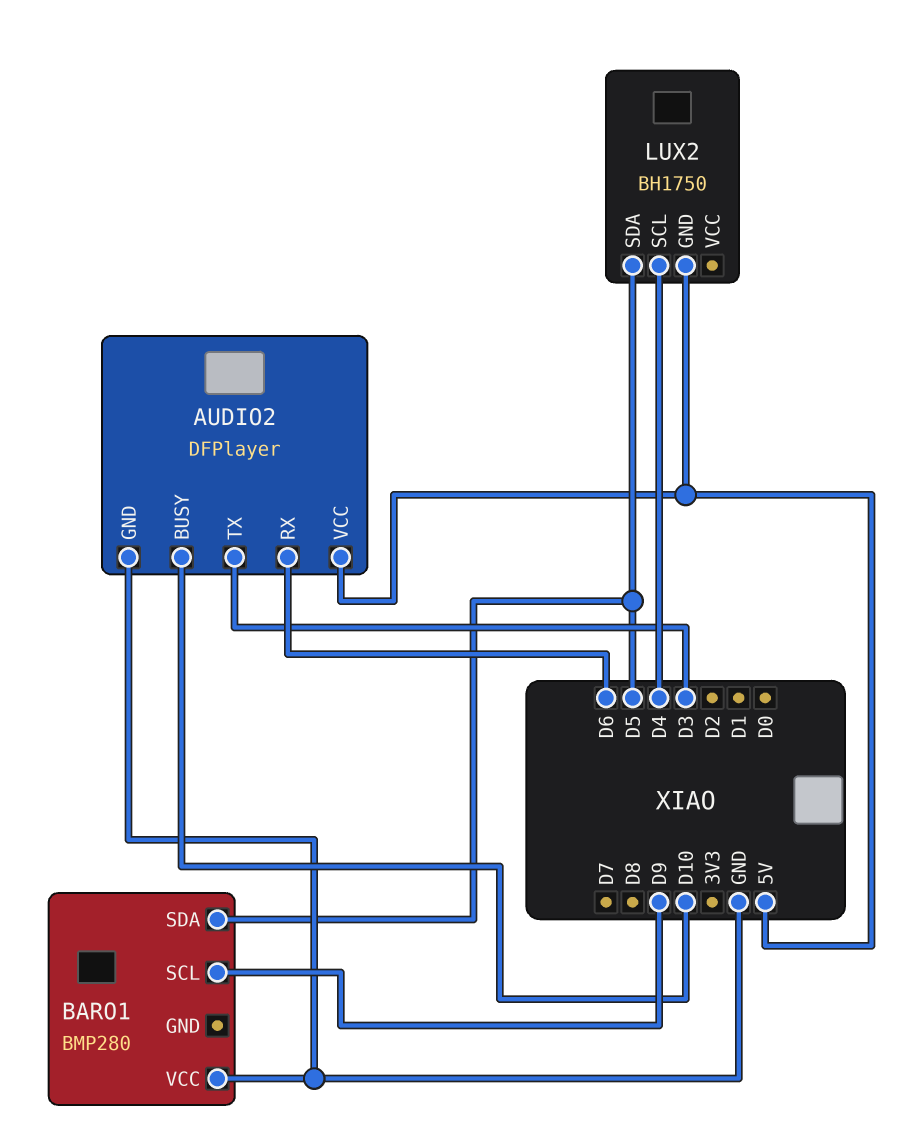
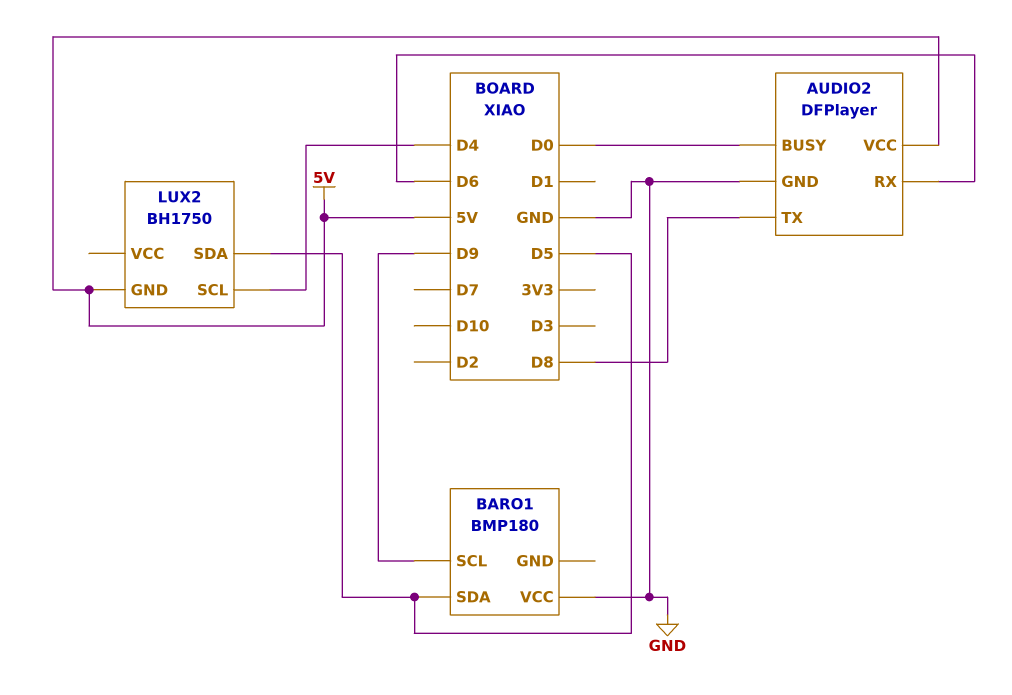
AUDIO2 pin BUSY: D10 -> D0
AUDIO2 pin TX: D3 -> D8
BARO1: BMP280 -> BMP180

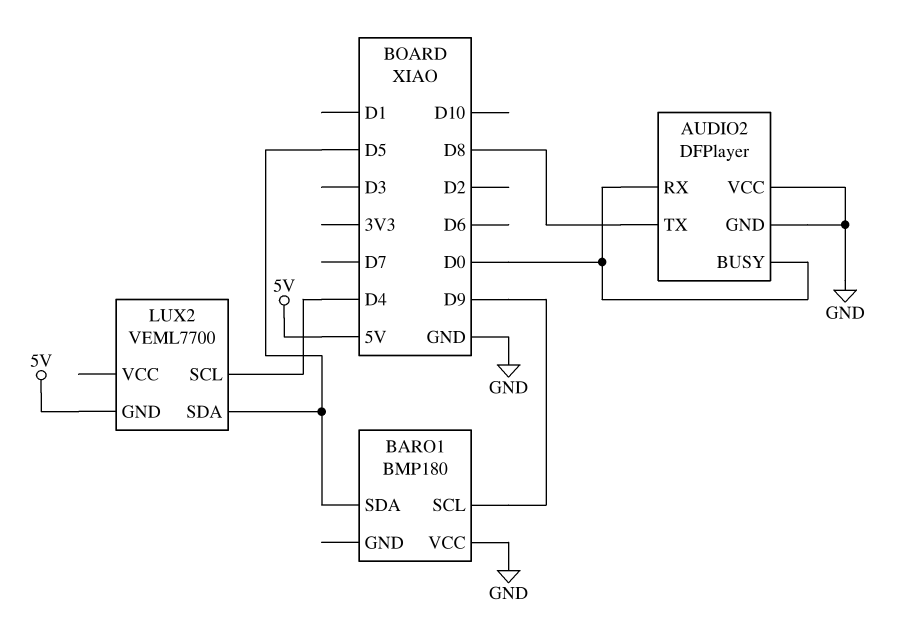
AUDIO2 pin RX: D6 -> D0
AUDIO2 pin VCC: 5V -> GND
LUX2: BH1750 -> VEML7700

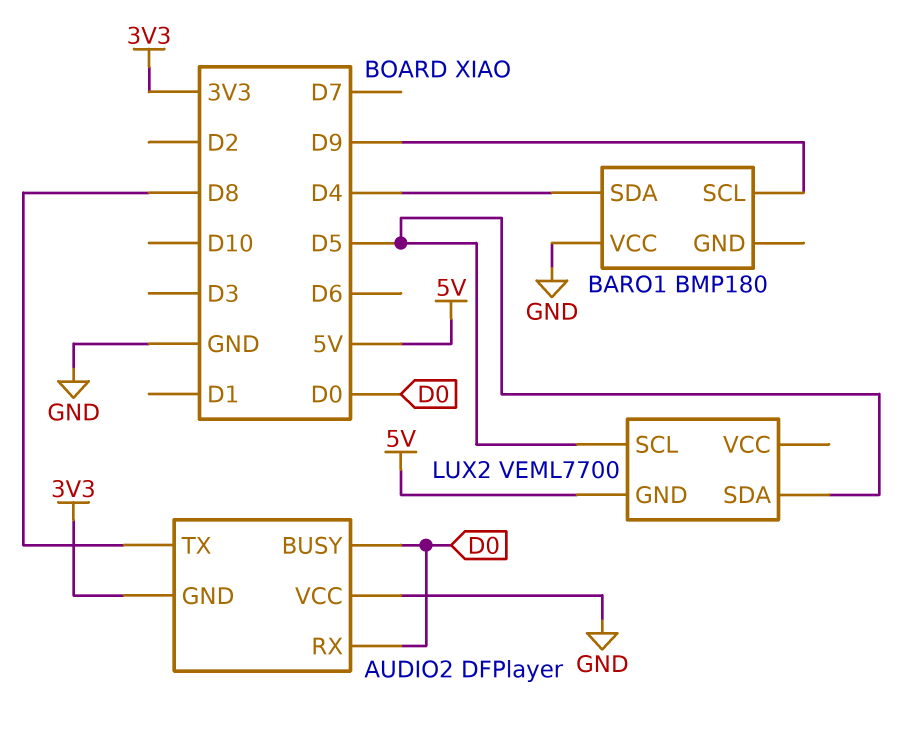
AUDIO2 pin GND: GND -> 3V3
BARO1 pin SDA: D5 -> D4
LUX2 pin SCL: D4 -> D5

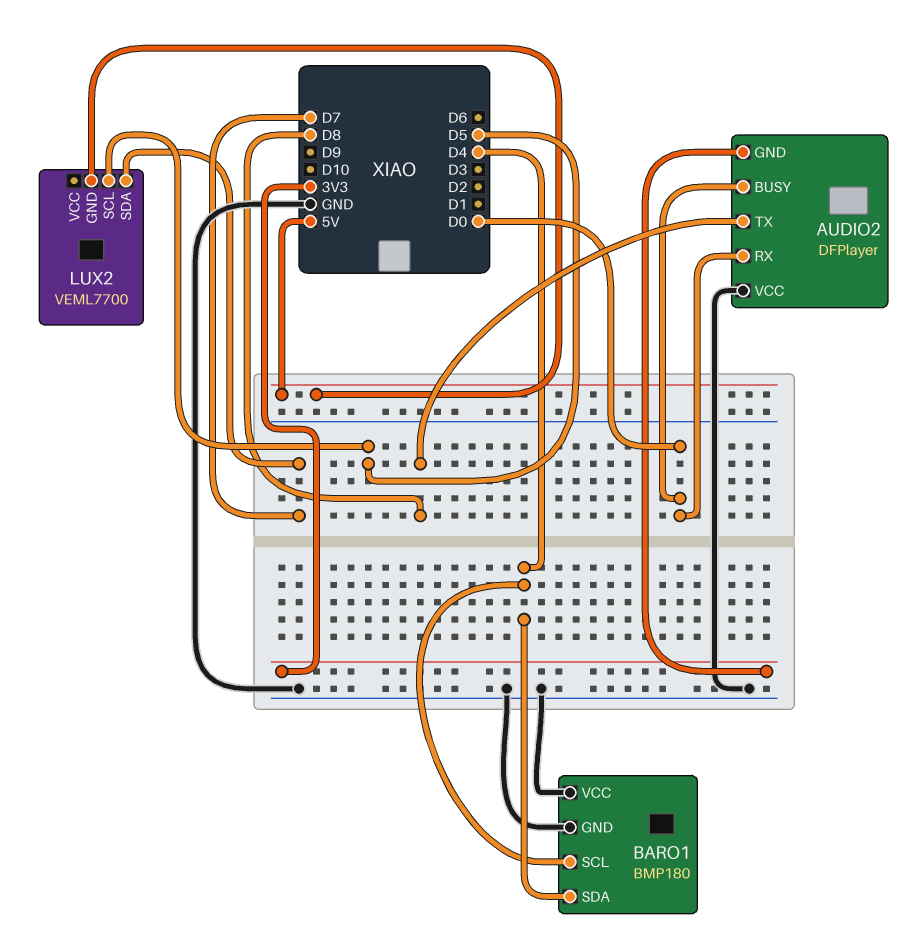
BARO1 pin GND: none -> GND
BARO1 pin SCL: D9 -> D4
LUX2 pin SDA: D5 -> D7

